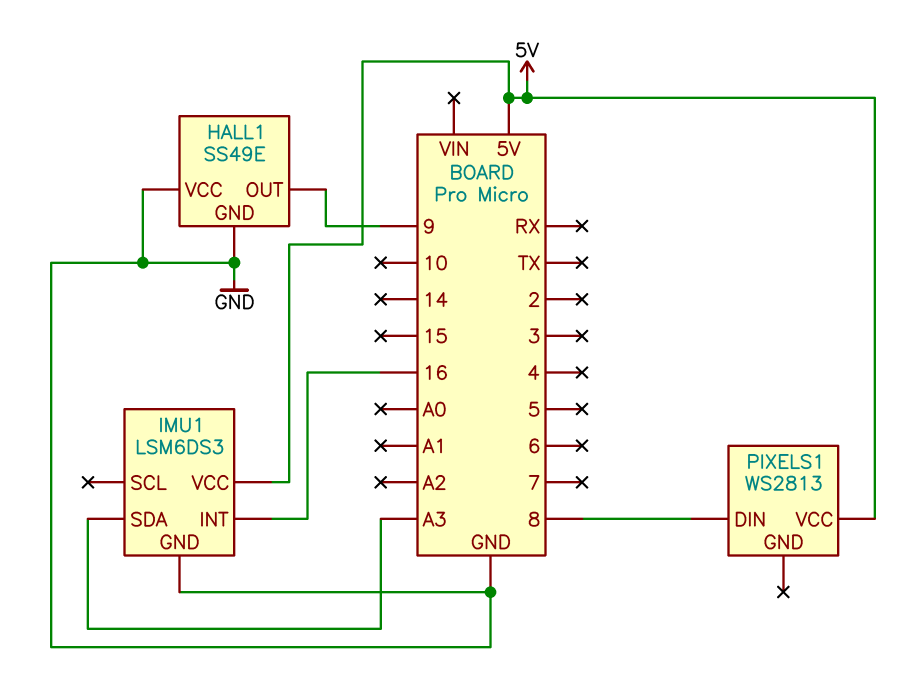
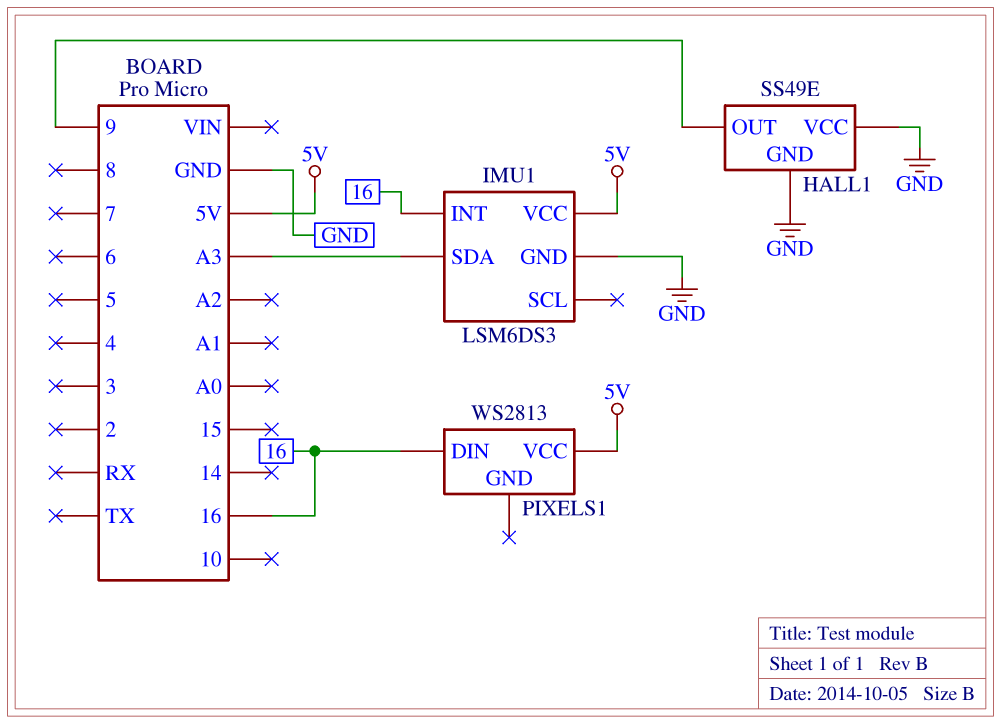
PIXELS1 pin DIN: 8 -> 16

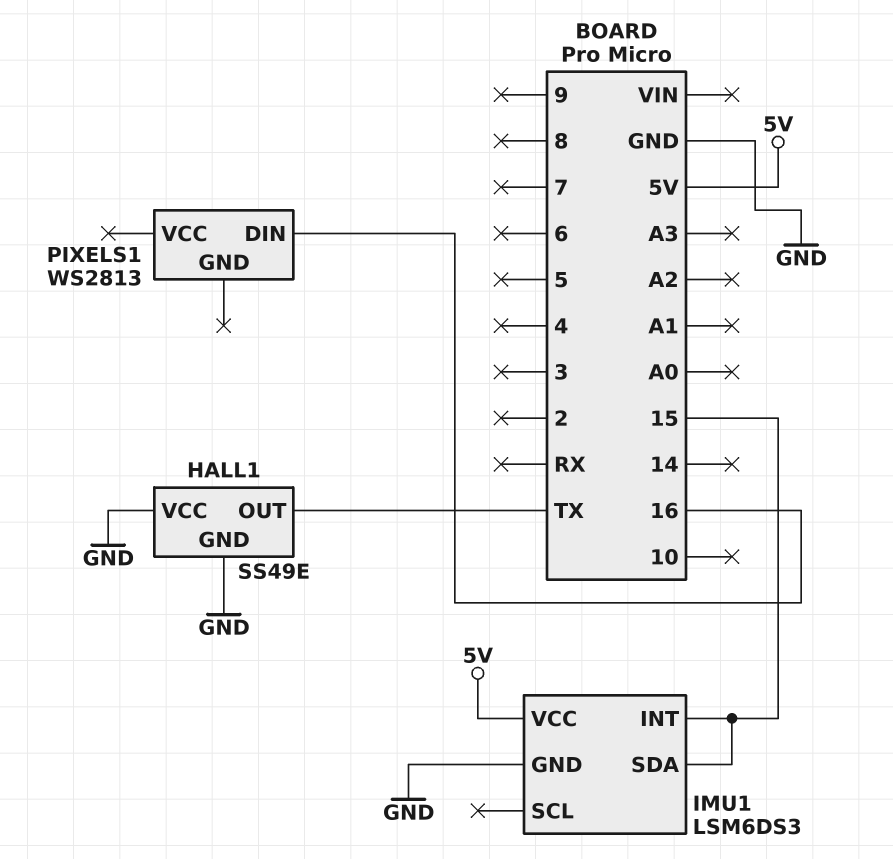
HALL1 pin OUT: 9 -> TX
IMU1 pin INT: 16 -> 15
IMU1 pin SDA: A3 -> 15
PIXELS1 pin VCC: 5V -> none

